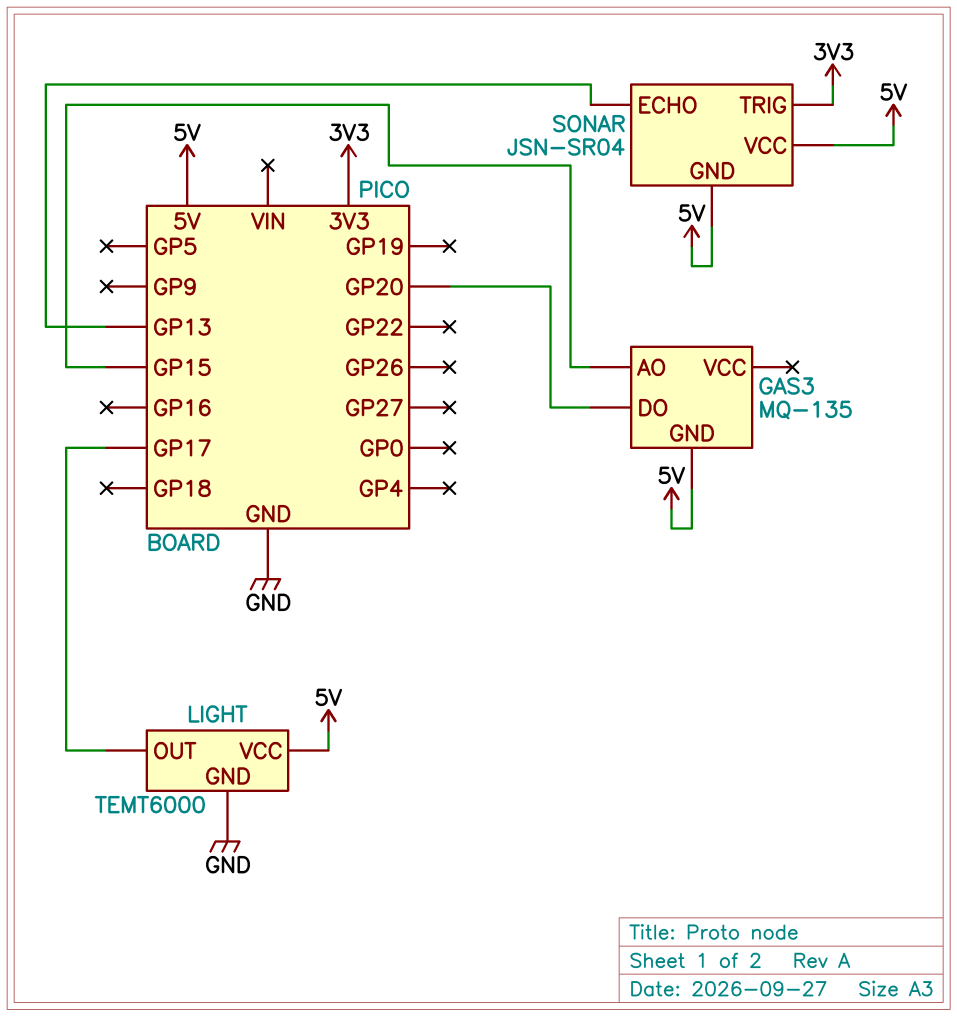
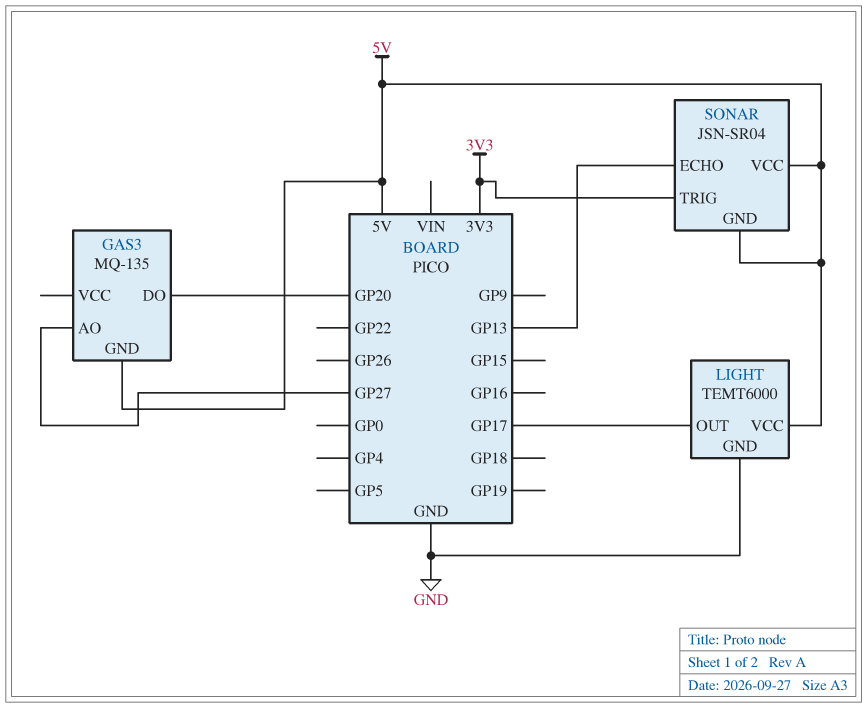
GAS3 pin AO: GP15 -> GP27

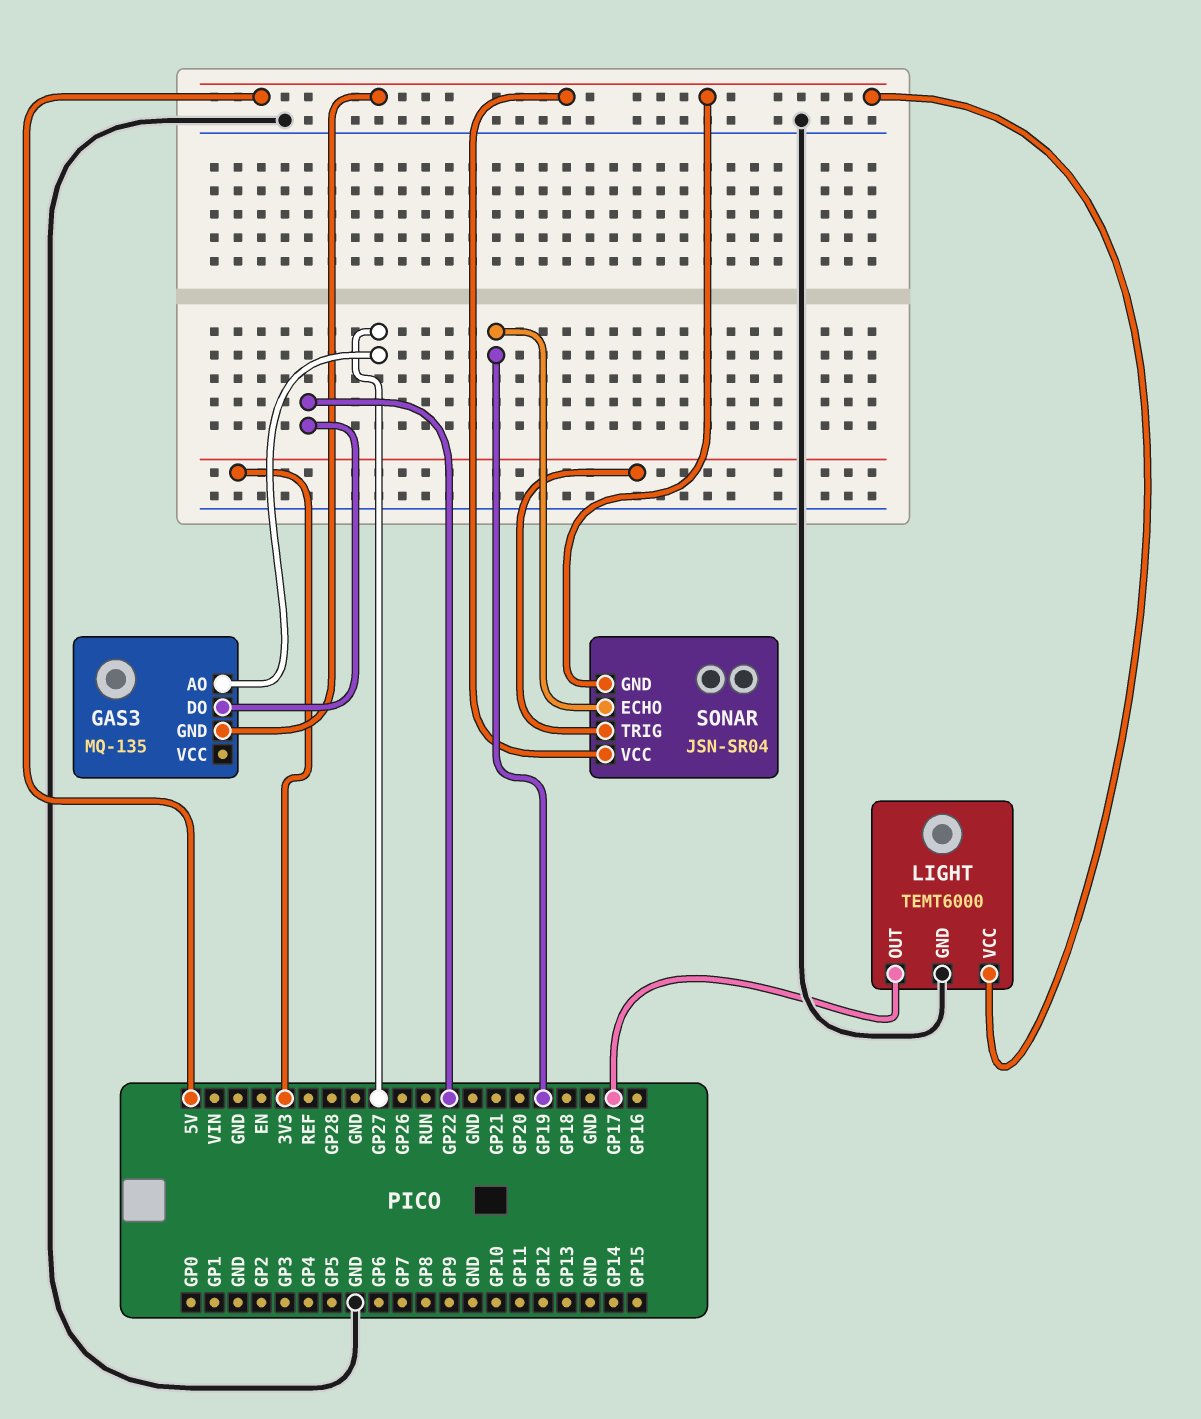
GAS3 pin DO: GP20 -> GP22
SONAR pin ECHO: GP13 -> GP19

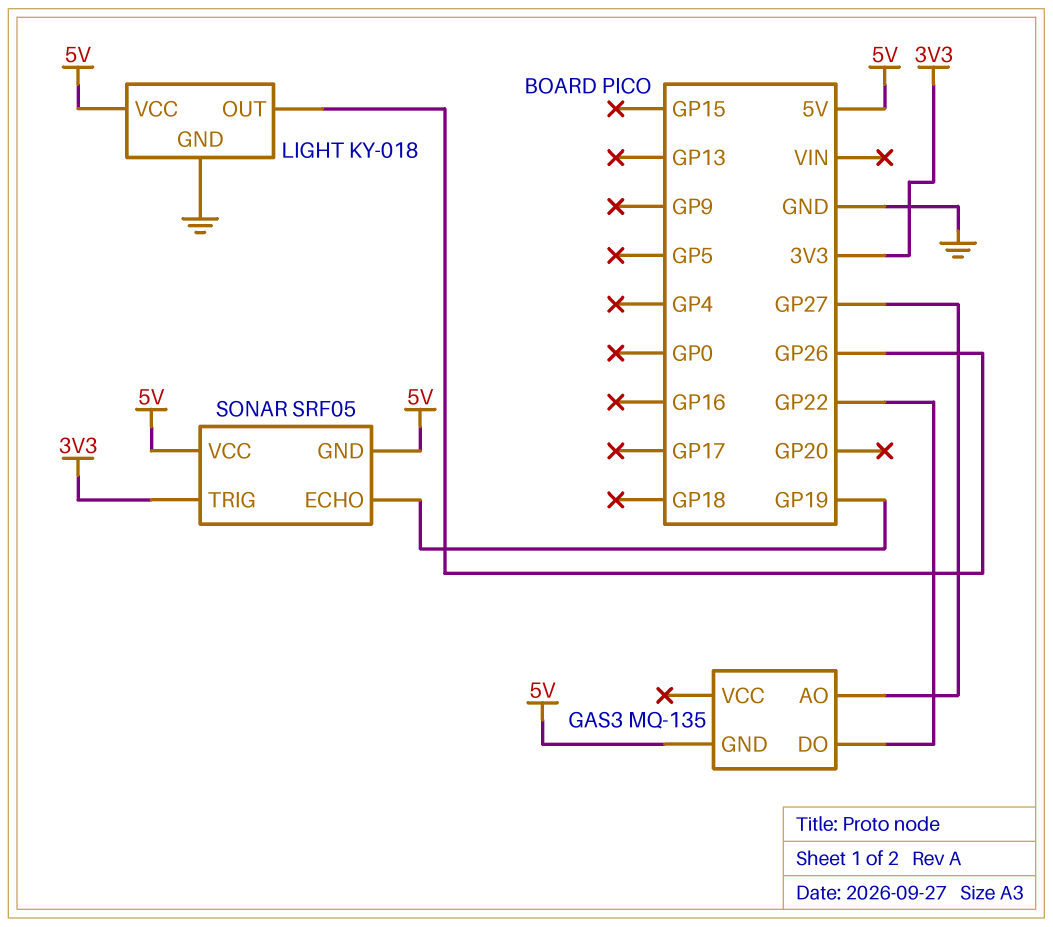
LIGHT: TEMT6000 -> KY-018
LIGHT pin OUT: GP17 -> GP26
SONAR: JSN-SR04 -> SRF05

